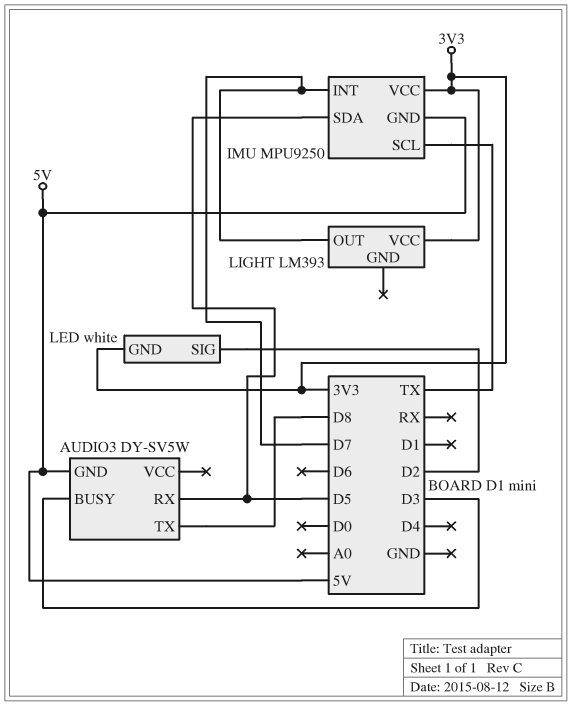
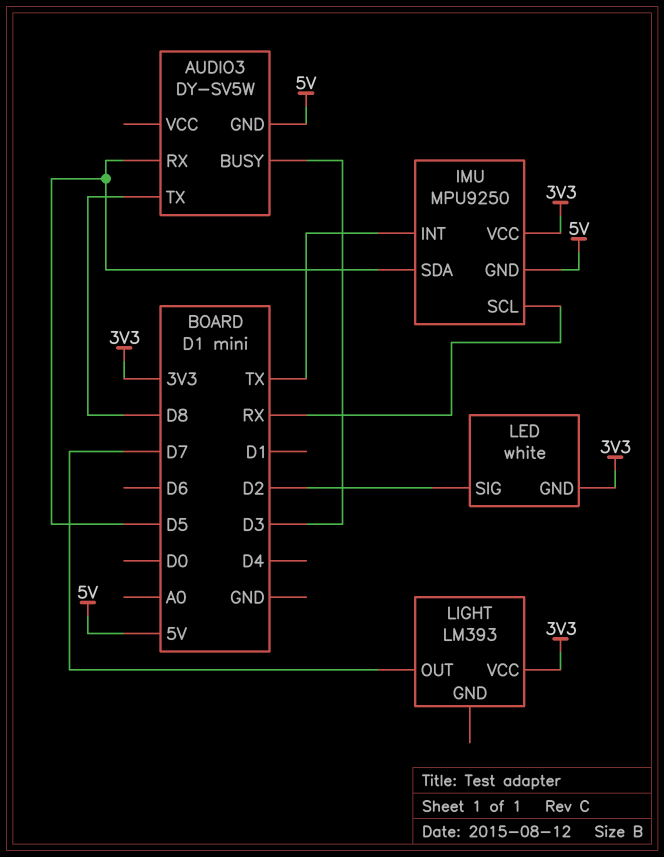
IMU pin INT: D7 -> TX
IMU pin SCL: TX -> RX

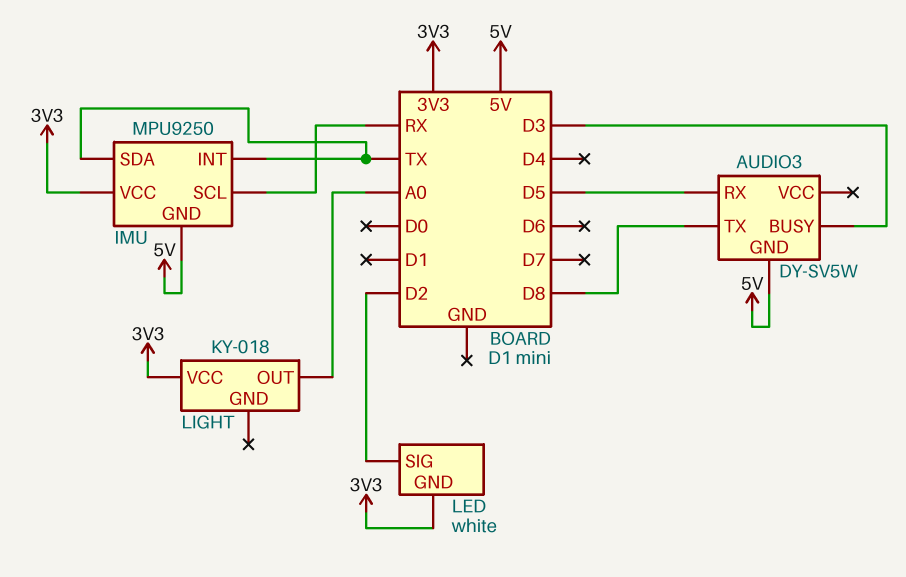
IMU pin SDA: D5 -> TX
LIGHT: LM393 -> KY-018
LIGHT pin OUT: D7 -> A0

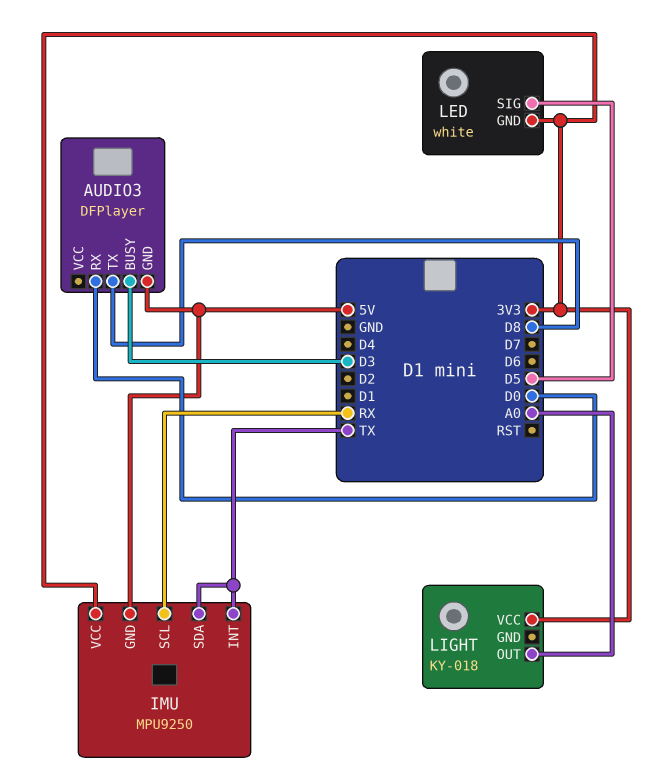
AUDIO3: DY-SV5W -> DFPlayer
AUDIO3 pin RX: D5 -> D0
LED pin SIG: D2 -> D5

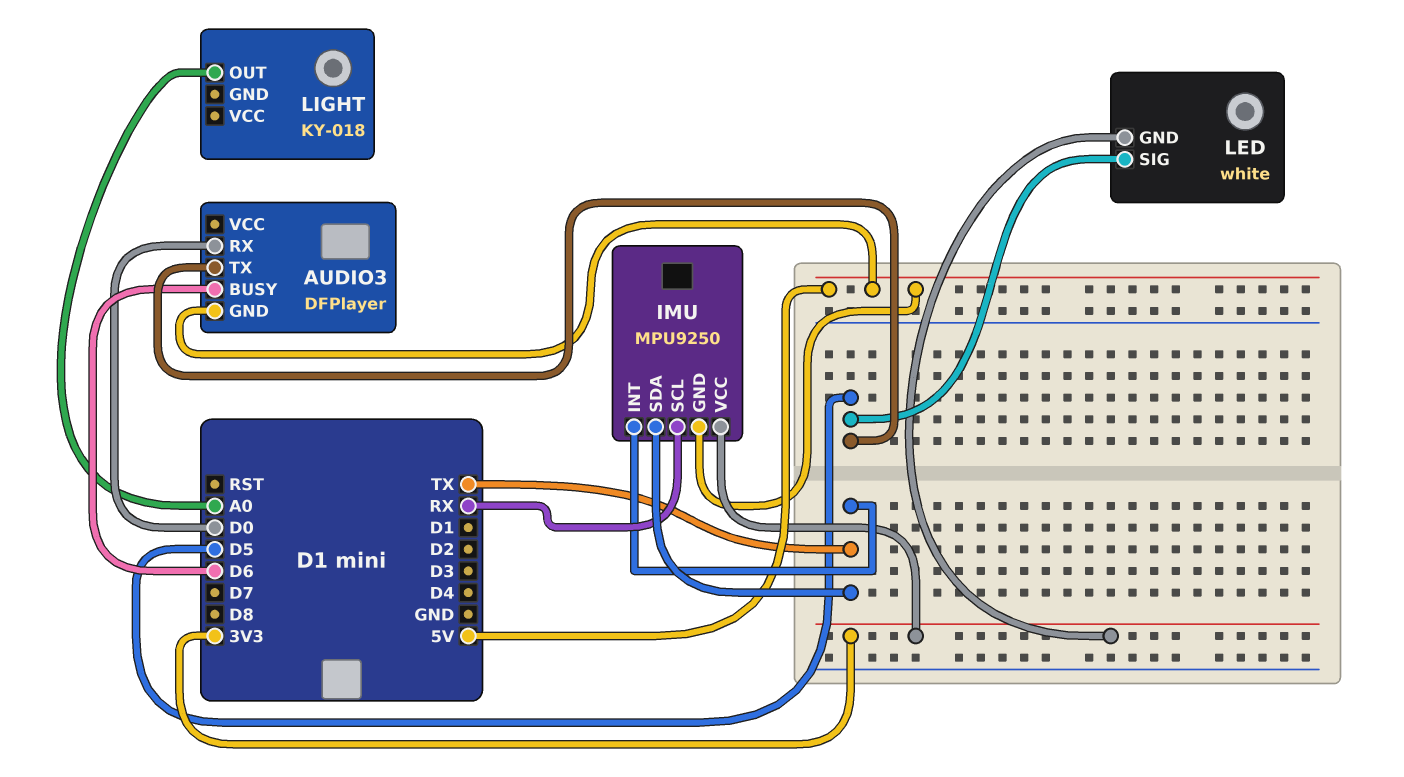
AUDIO3 pin BUSY: D3 -> D6
AUDIO3 pin TX: D8 -> D5
LIGHT pin VCC: 3V3 -> none

